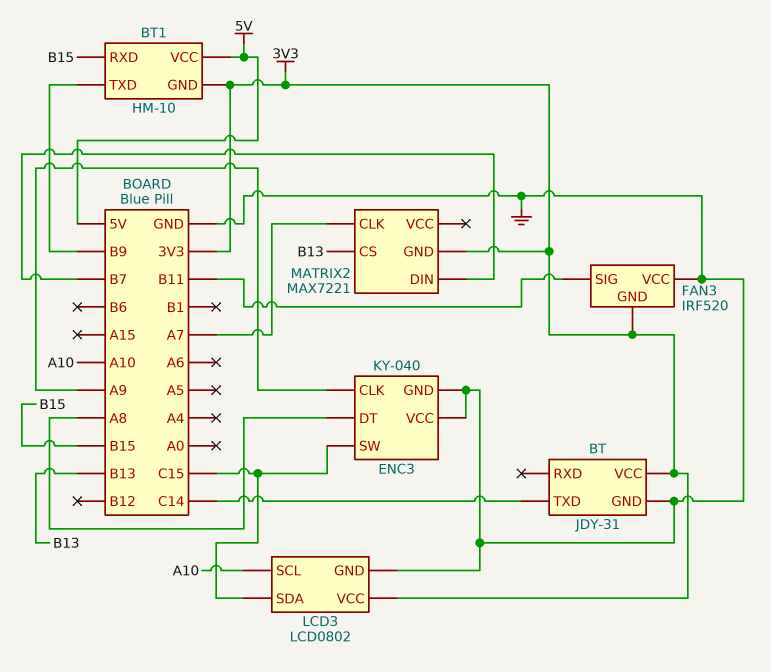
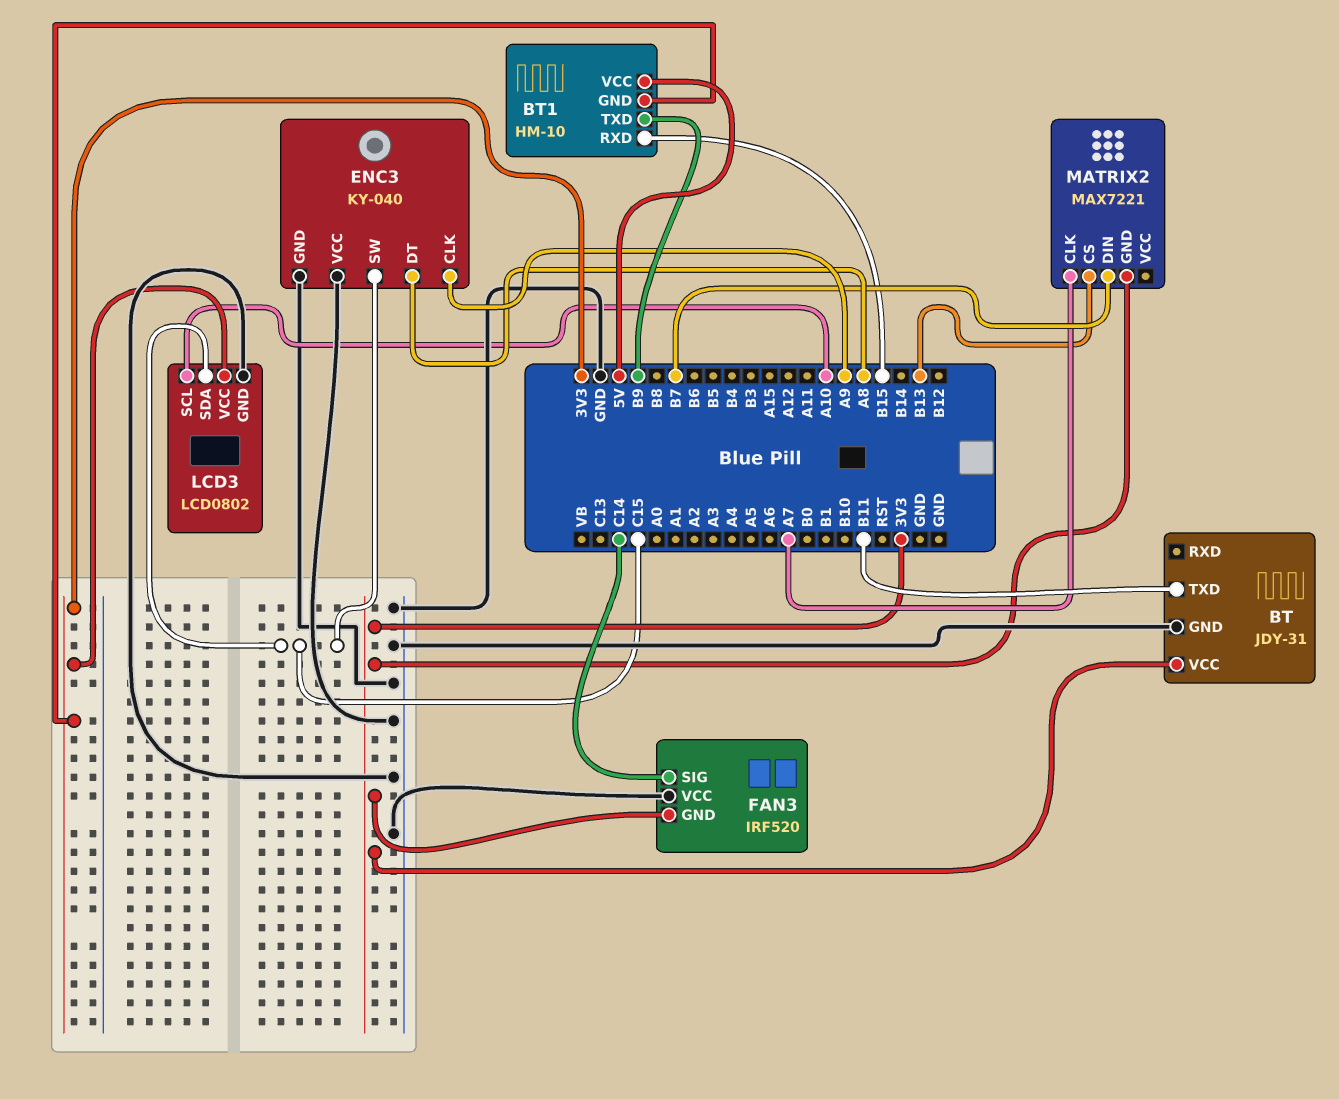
BT pin TXD: C14 -> B11
FAN3 pin SIG: B11 -> C14

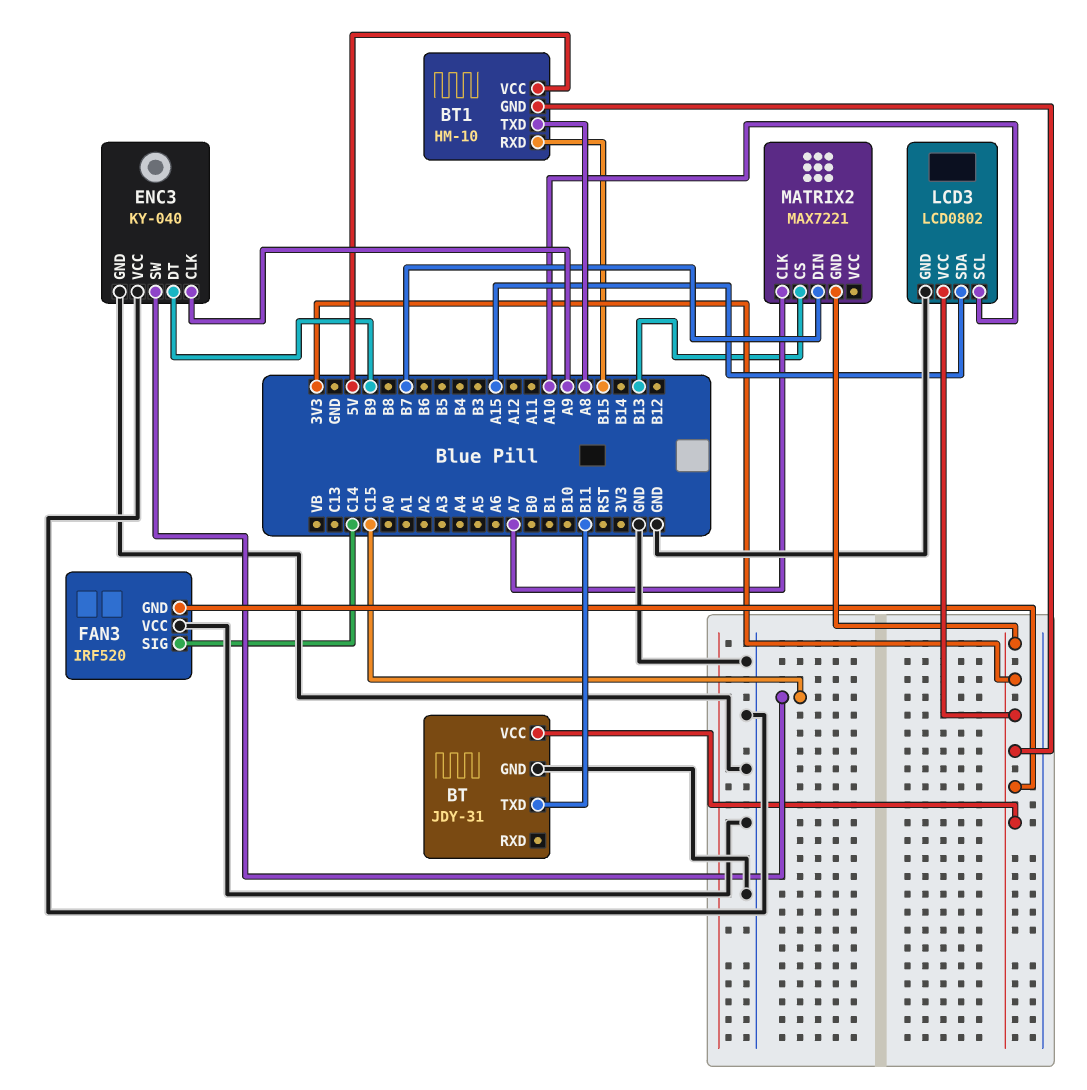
BT1 pin TXD: B9 -> A8
ENC3 pin DT: A8 -> B9
LCD3 pin SDA: C15 -> A15

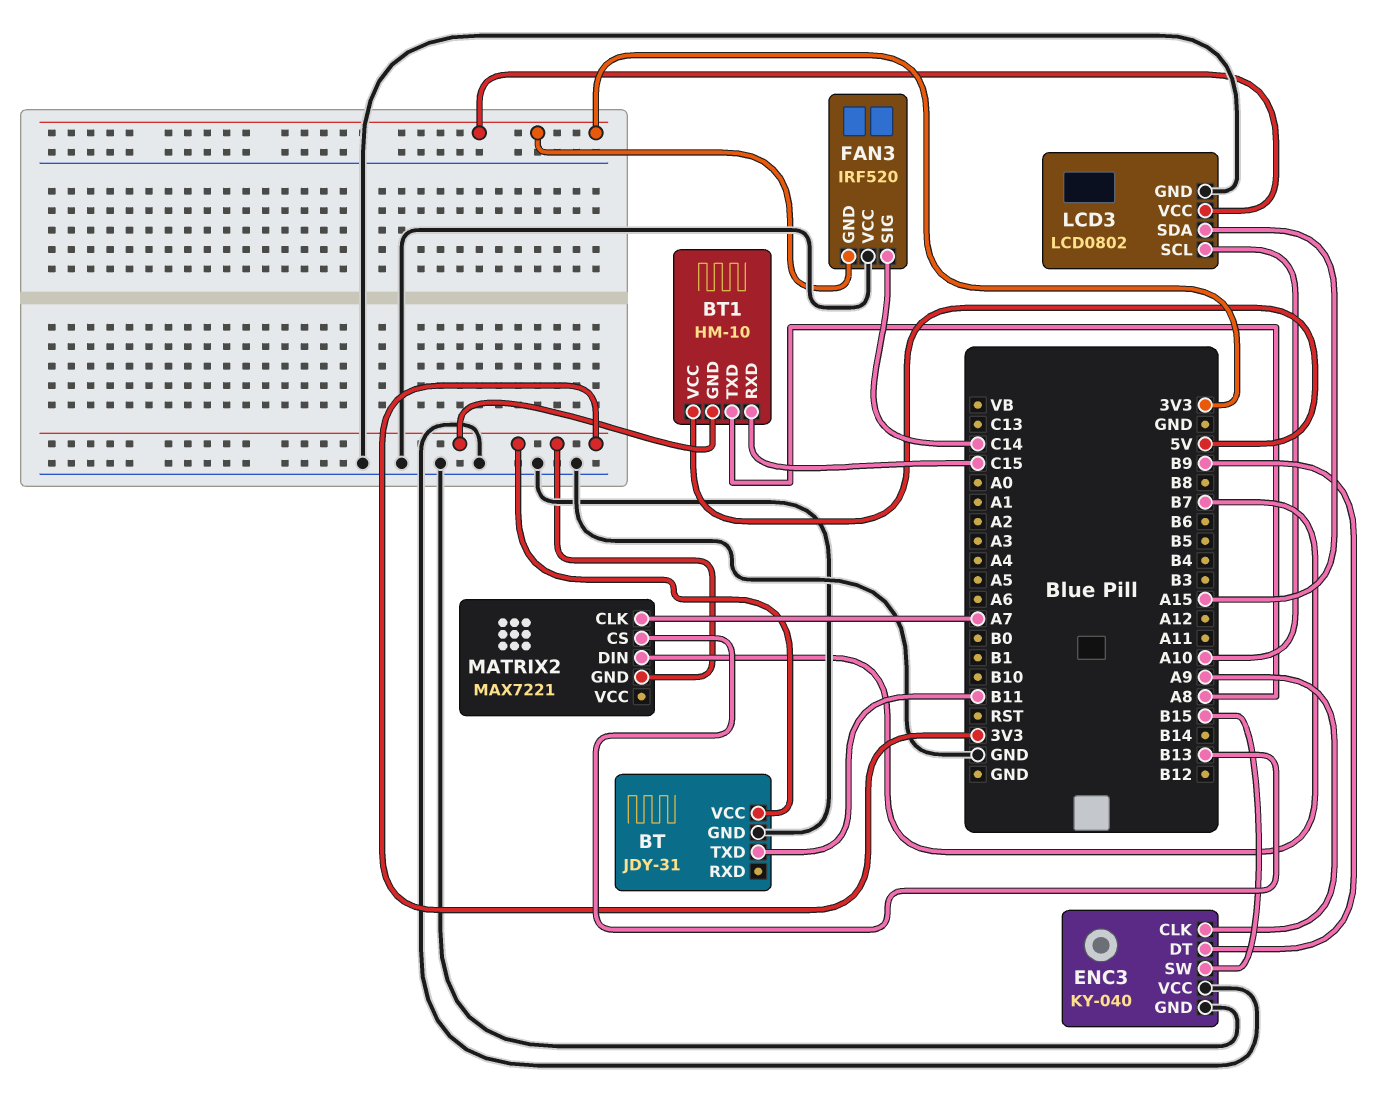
BT1 pin RXD: B15 -> C15
ENC3 pin SW: C15 -> B15

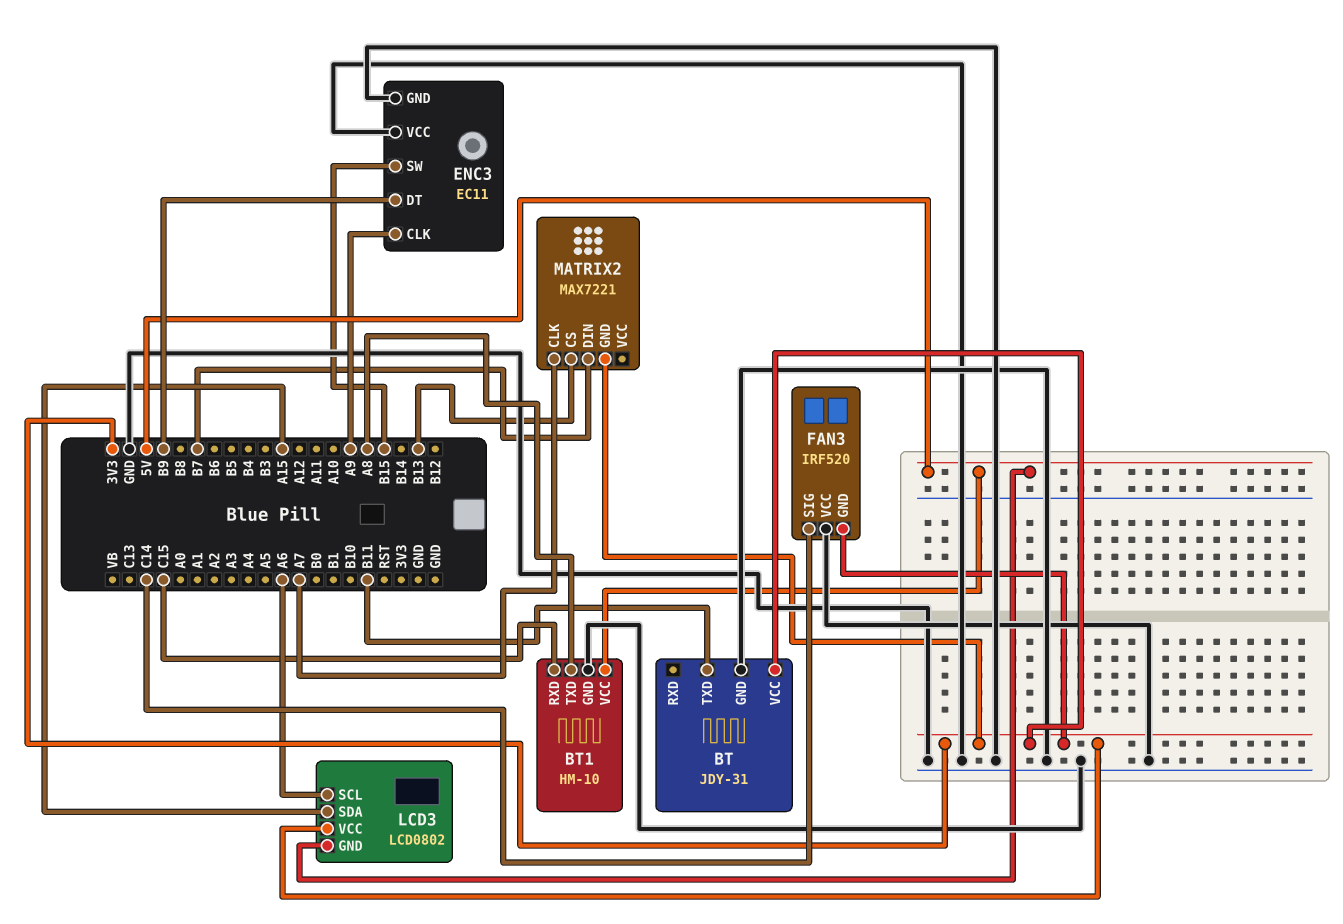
BT1 pin GND: 3V3 -> GND
ENC3: KY-040 -> EC11
LCD3 pin GND: GND -> 5V
LCD3 pin SCL: A10 -> A6

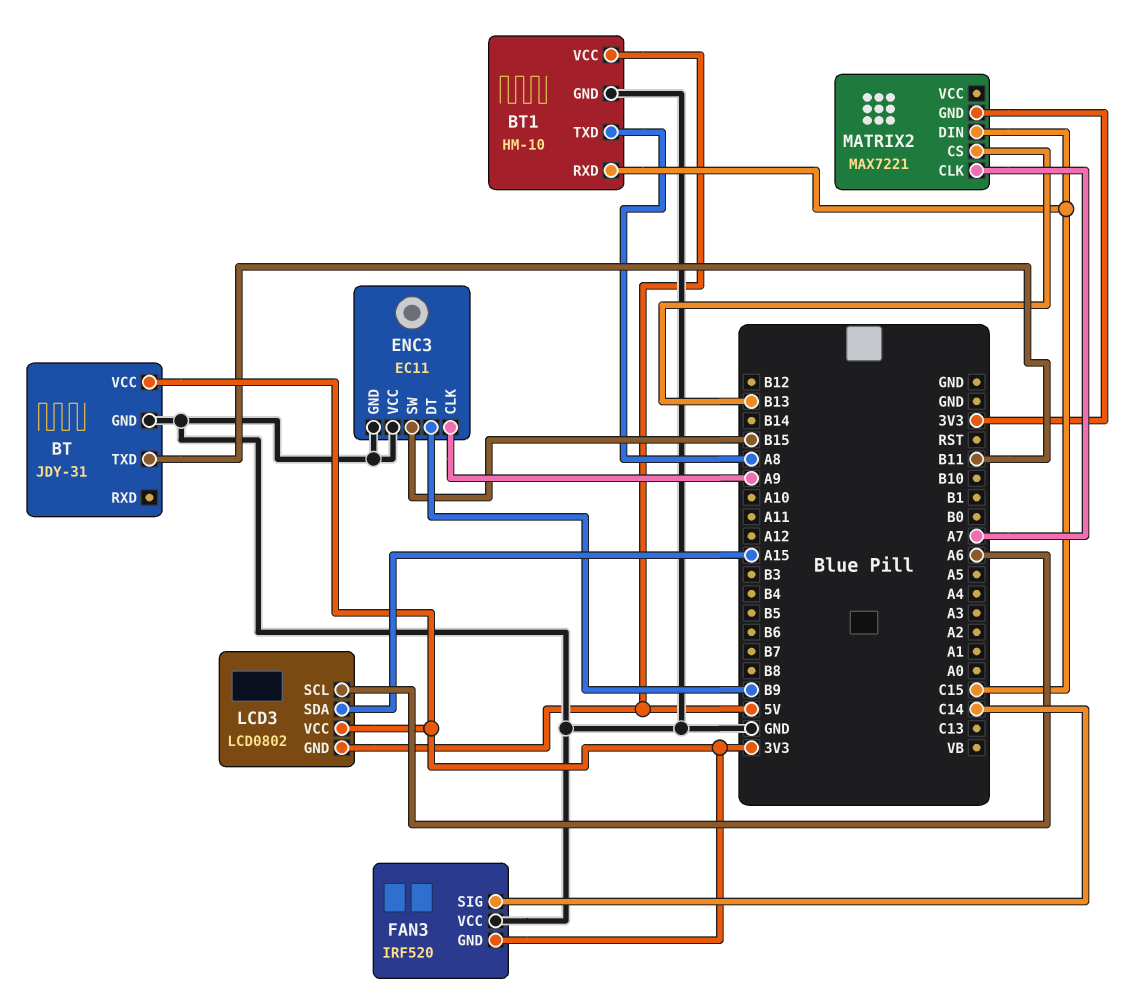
MATRIX2 pin DIN: B7 -> C15

